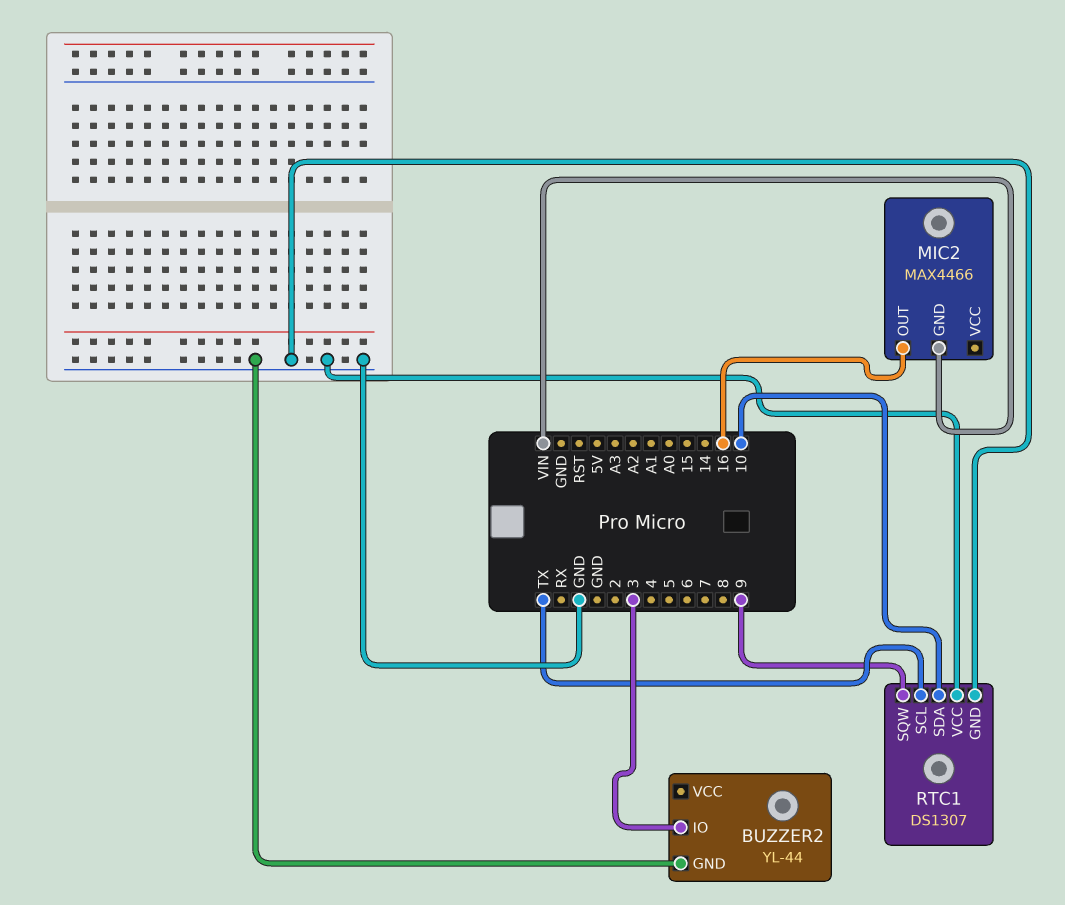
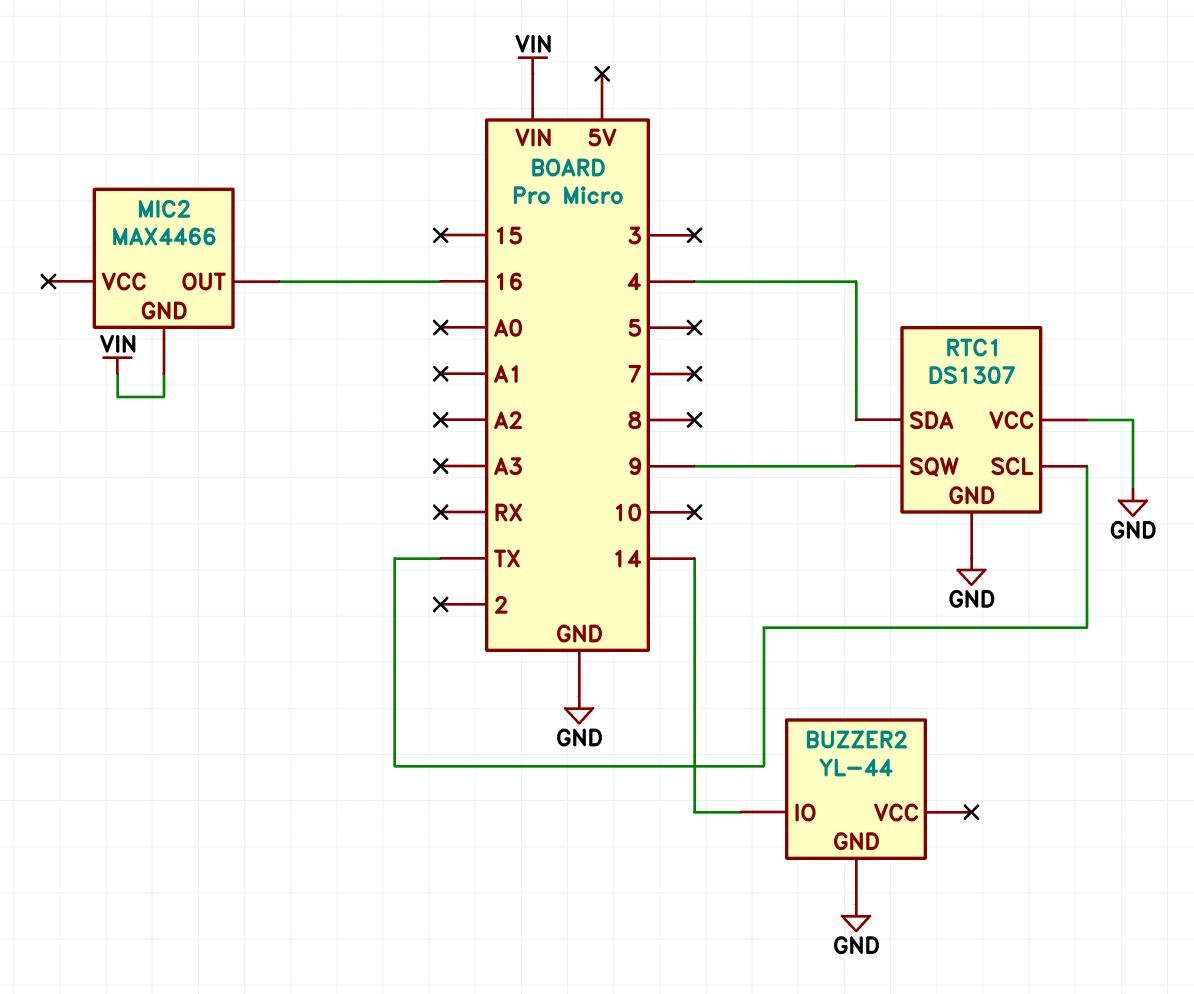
BUZZER2 pin IO: 3 -> 14
RTC1 pin SDA: 10 -> 4

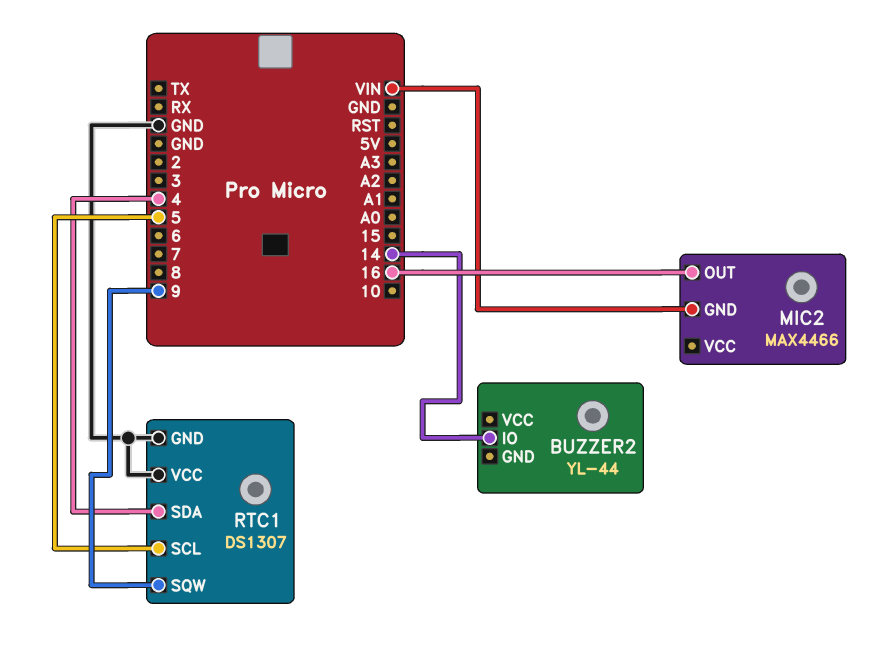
BUZZER2 pin GND: GND -> none
RTC1 pin SCL: TX -> 5

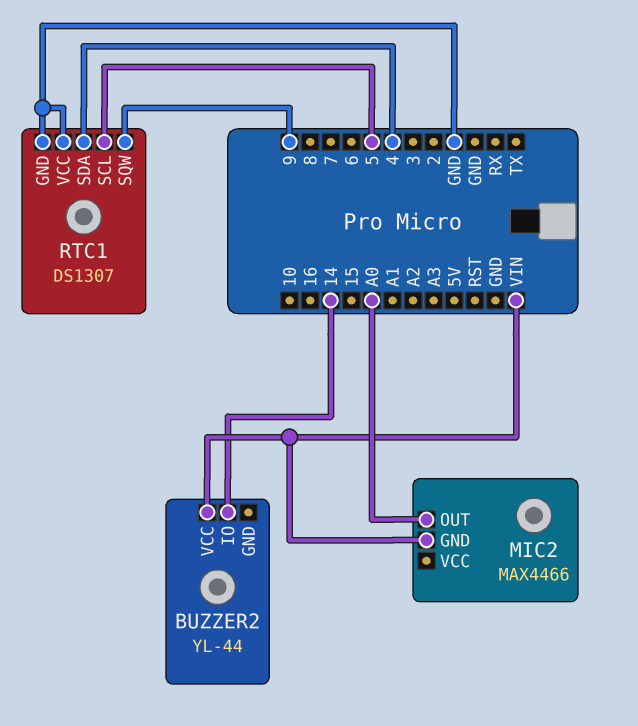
BUZZER2 pin VCC: none -> VIN
MIC2 pin OUT: 16 -> A0

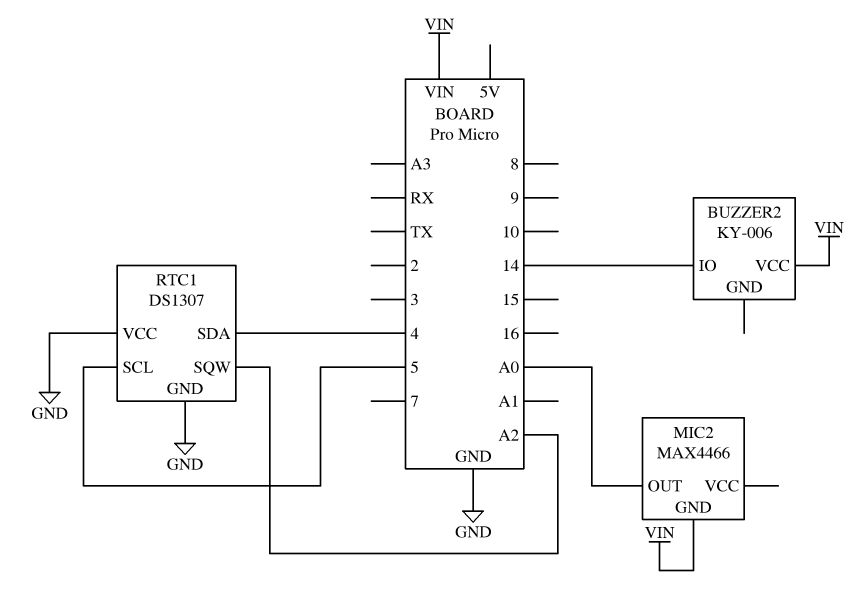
BUZZER2: YL-44 -> KY-006
RTC1 pin SQW: 9 -> A2

